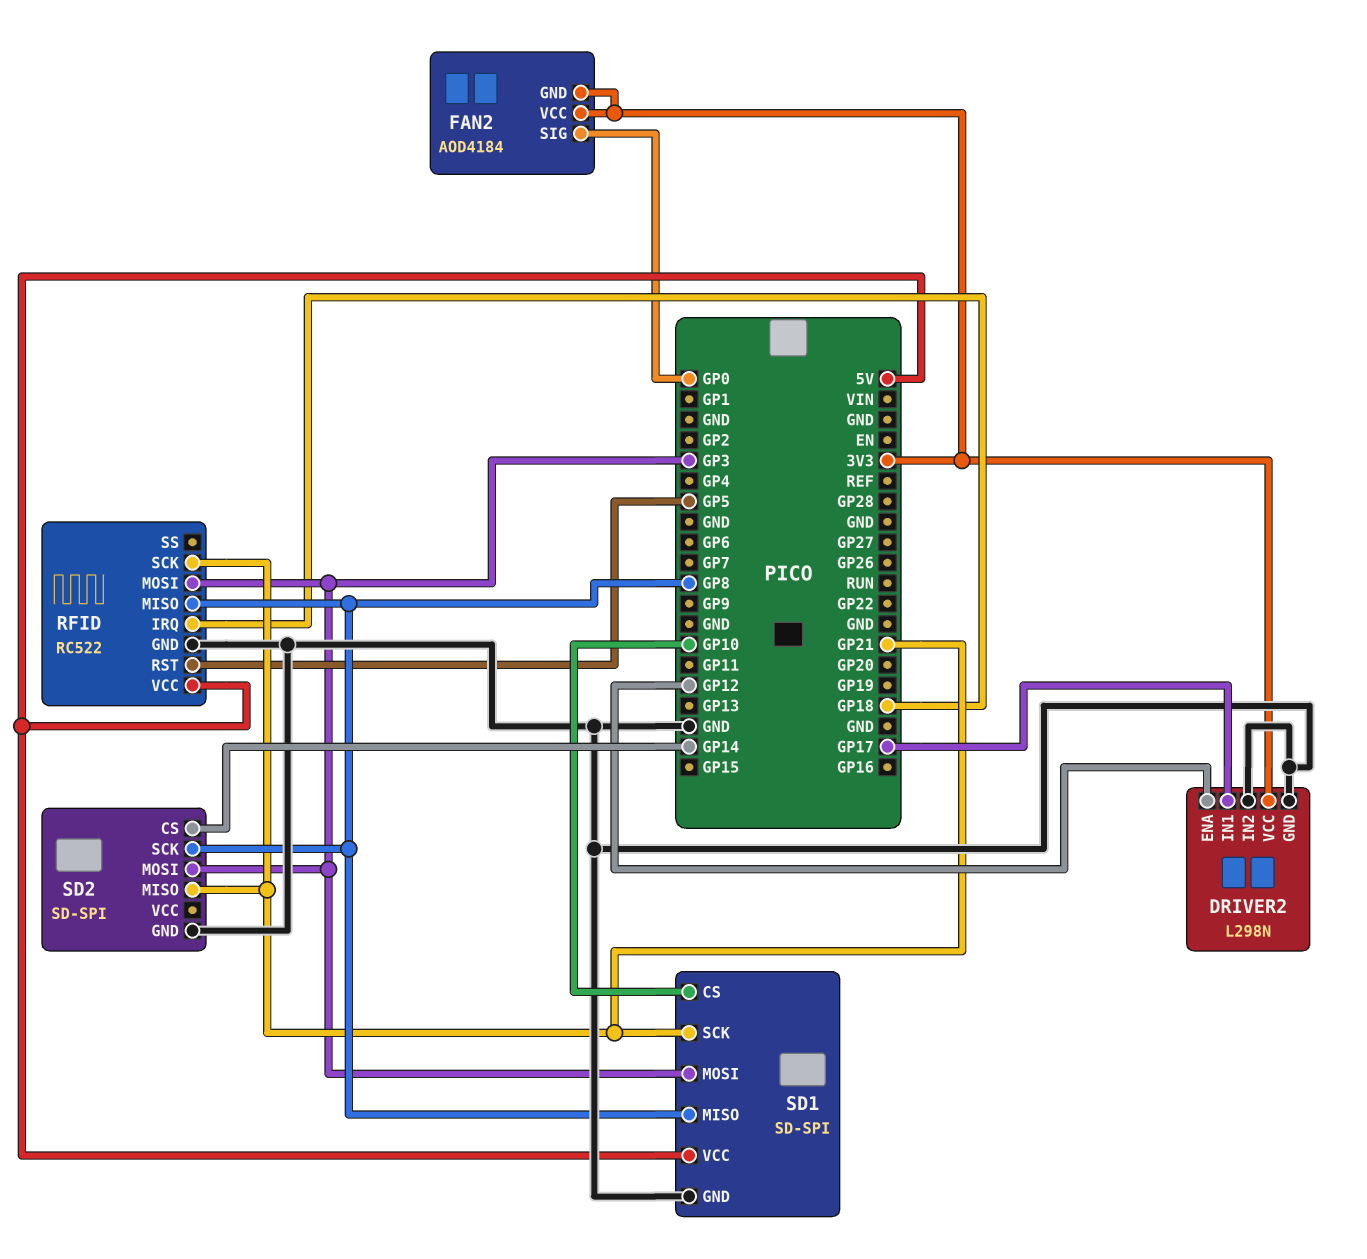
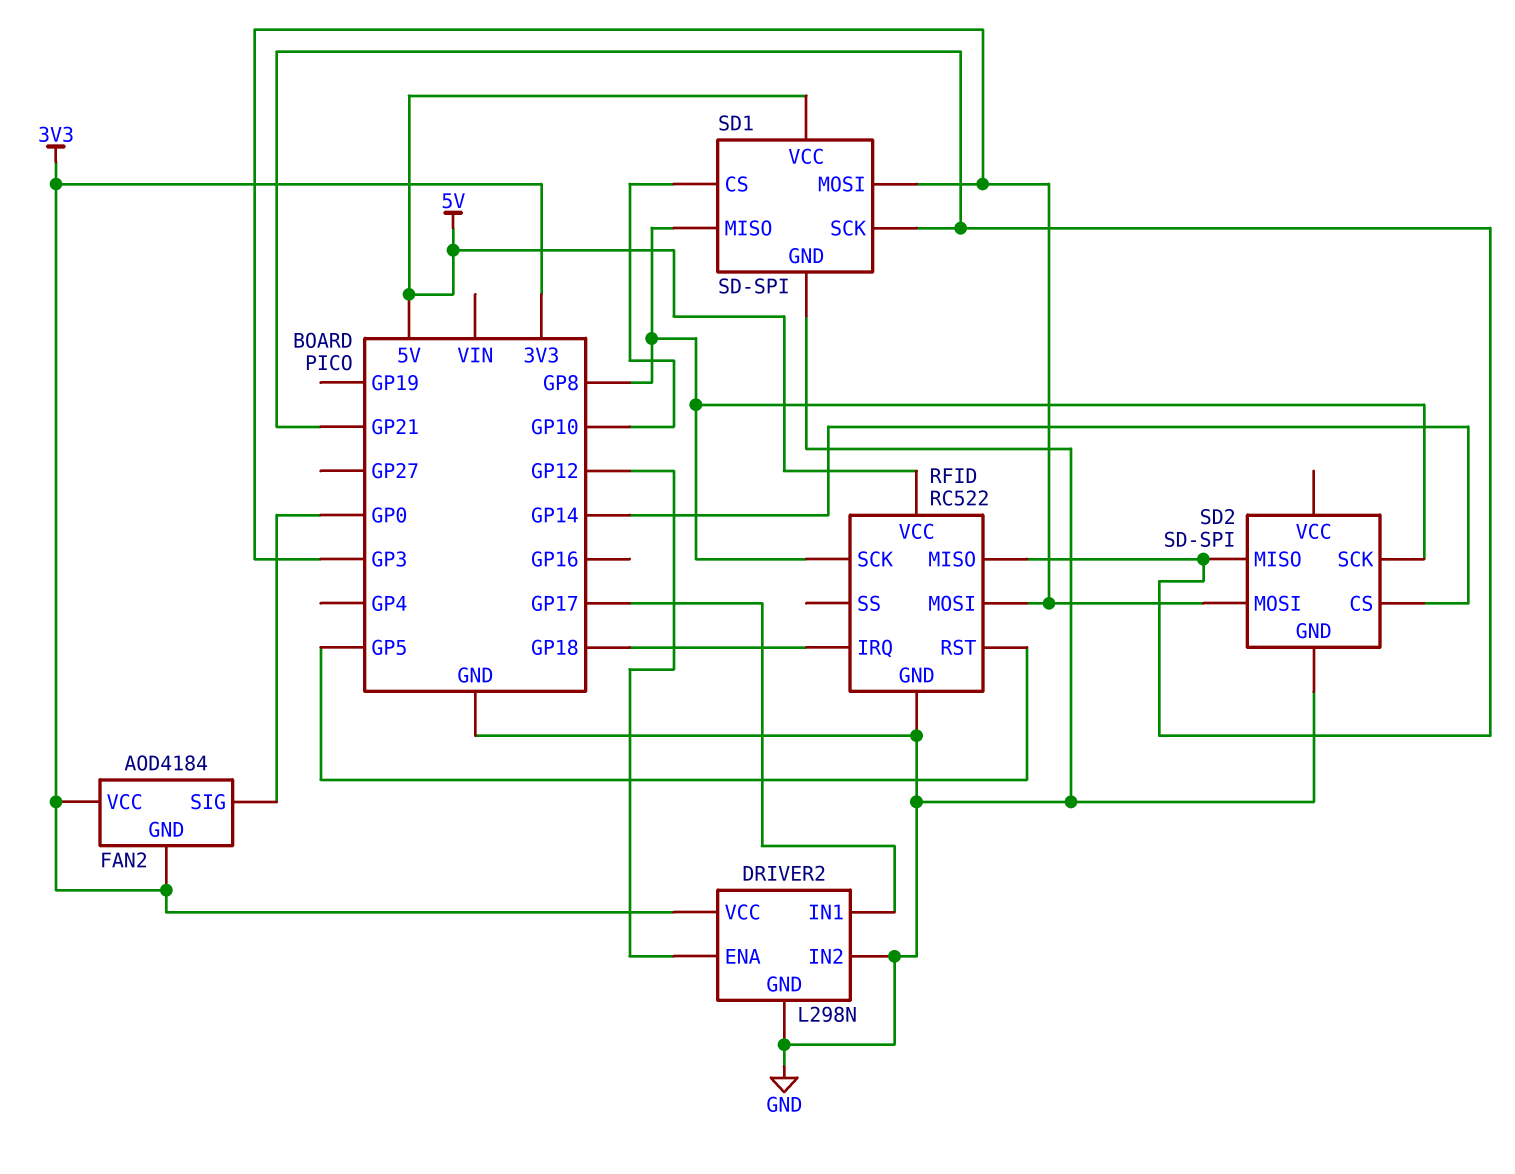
RFID pin MISO: GP8 -> GP21
RFID pin SCK: GP21 -> GP8

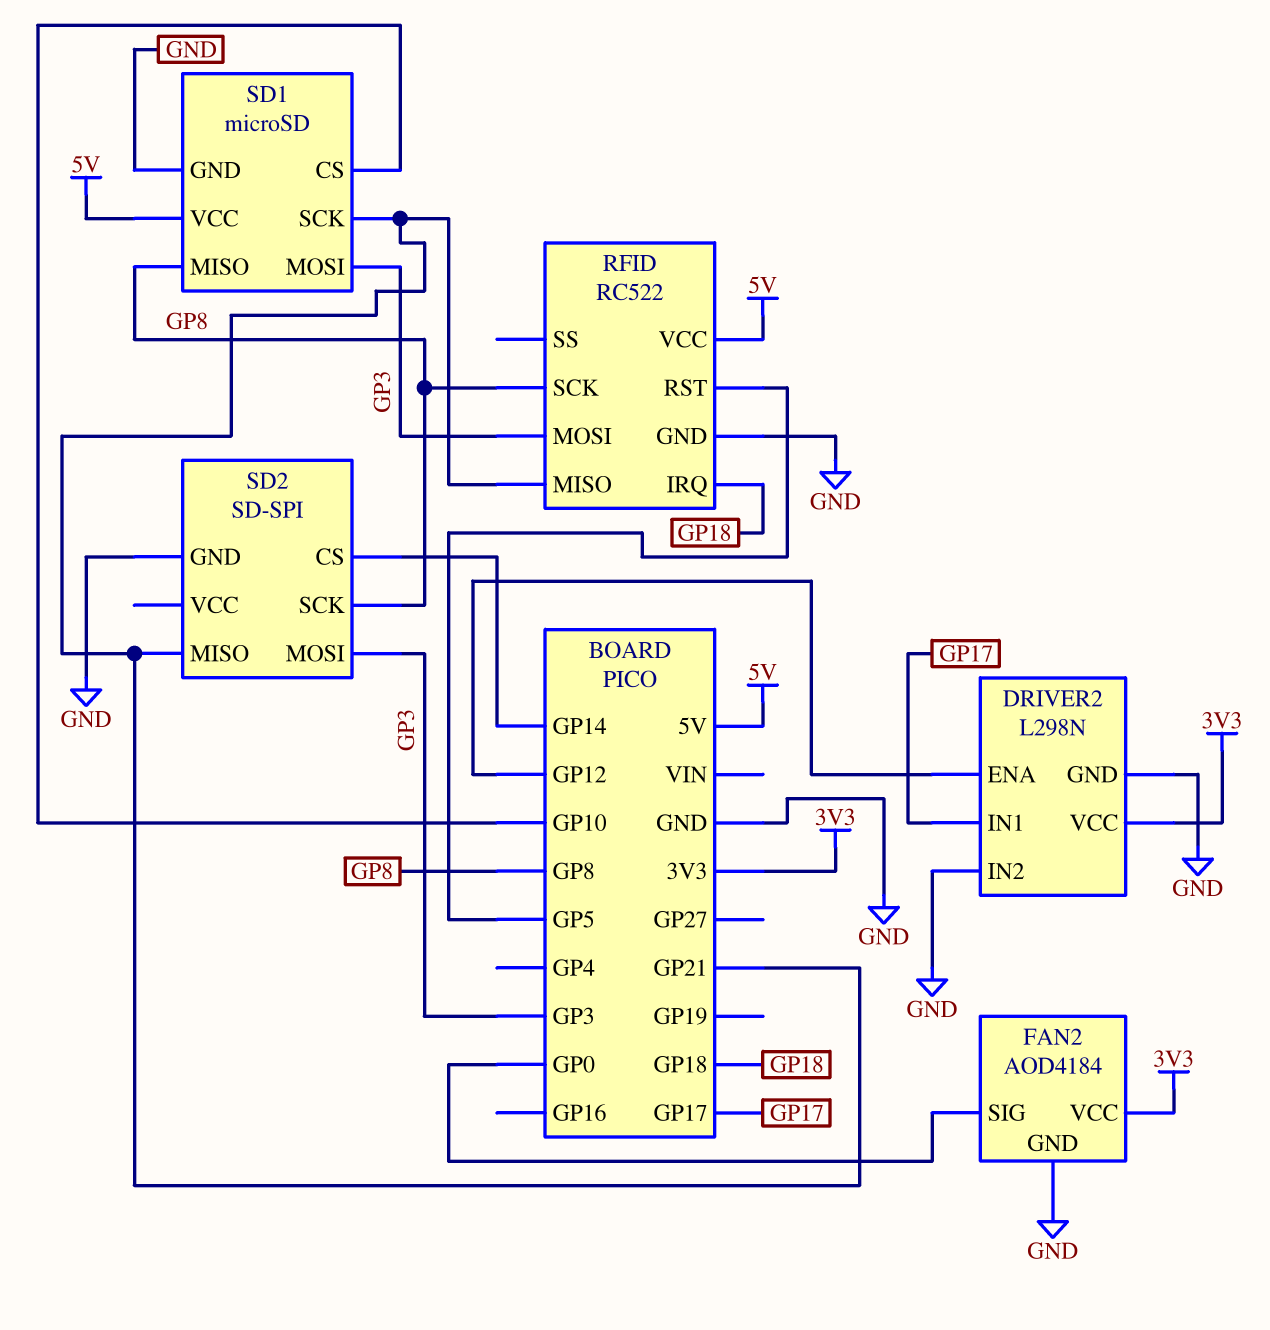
FAN2 pin GND: 3V3 -> GND
SD1: SD-SPI -> microSD

